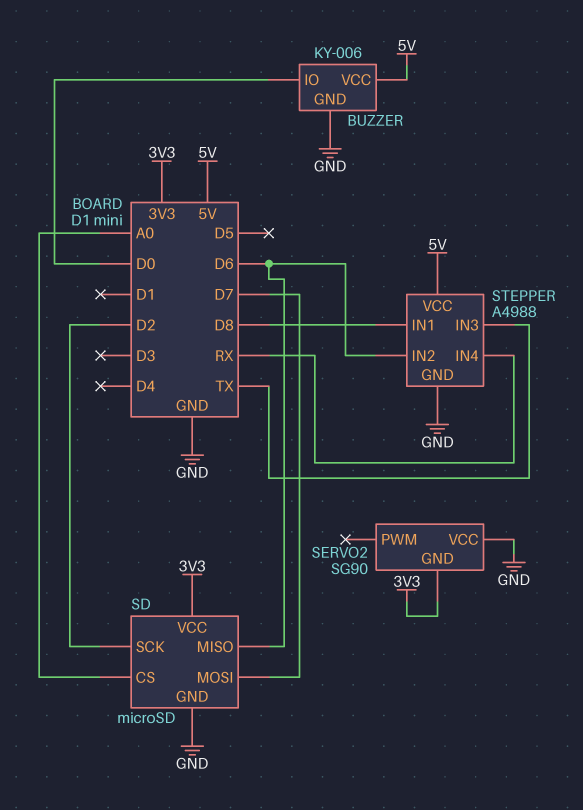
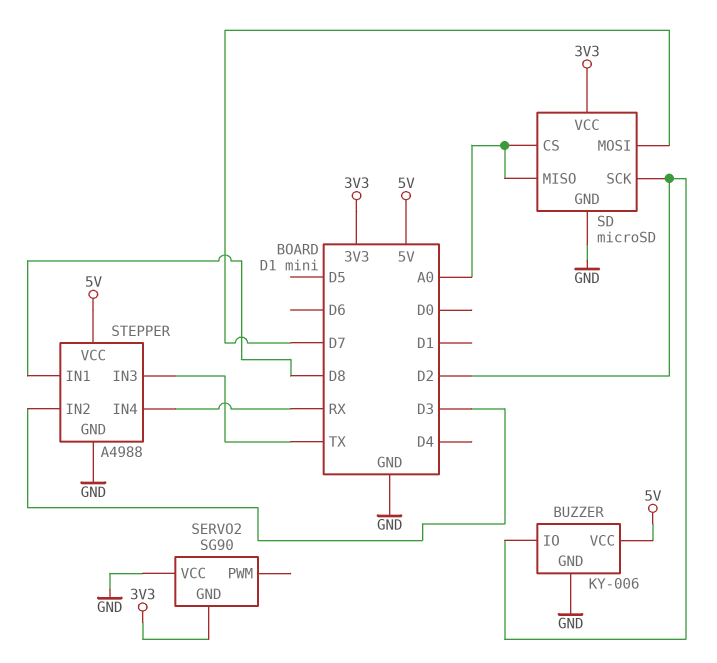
BUZZER pin IO: D0 -> D2
SD pin MISO: D6 -> A0
STEPPER pin IN2: D6 -> D3

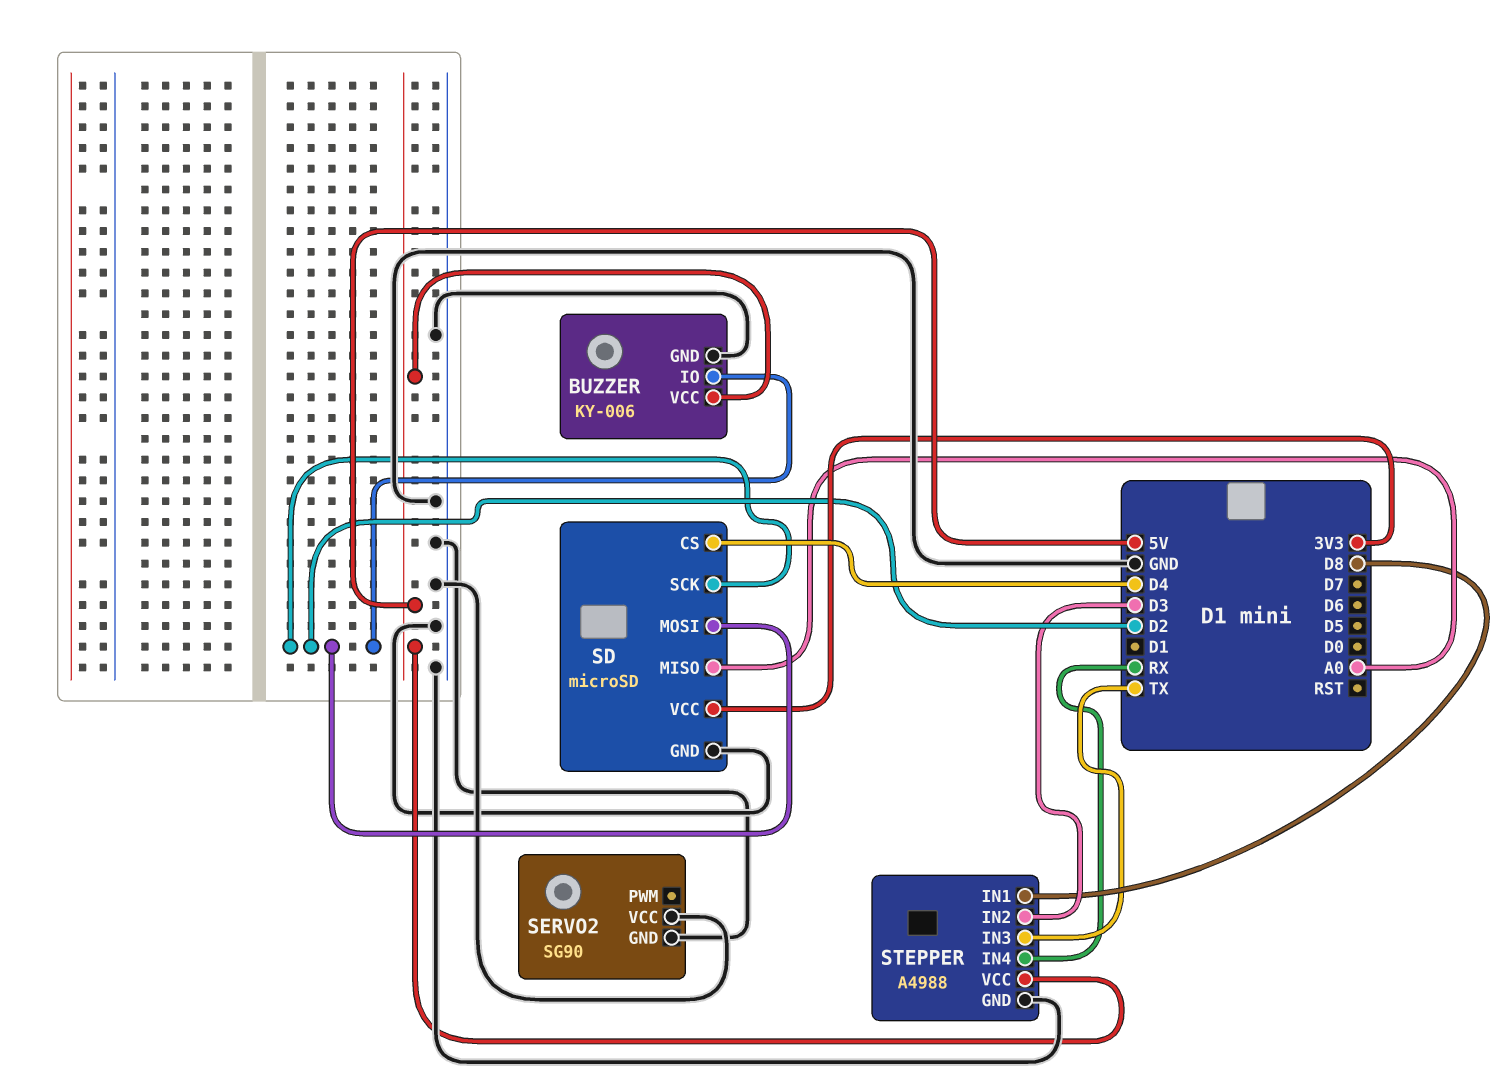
SD pin CS: A0 -> D4
SD pin MOSI: D7 -> D2
SERVO2 pin GND: 3V3 -> GND

